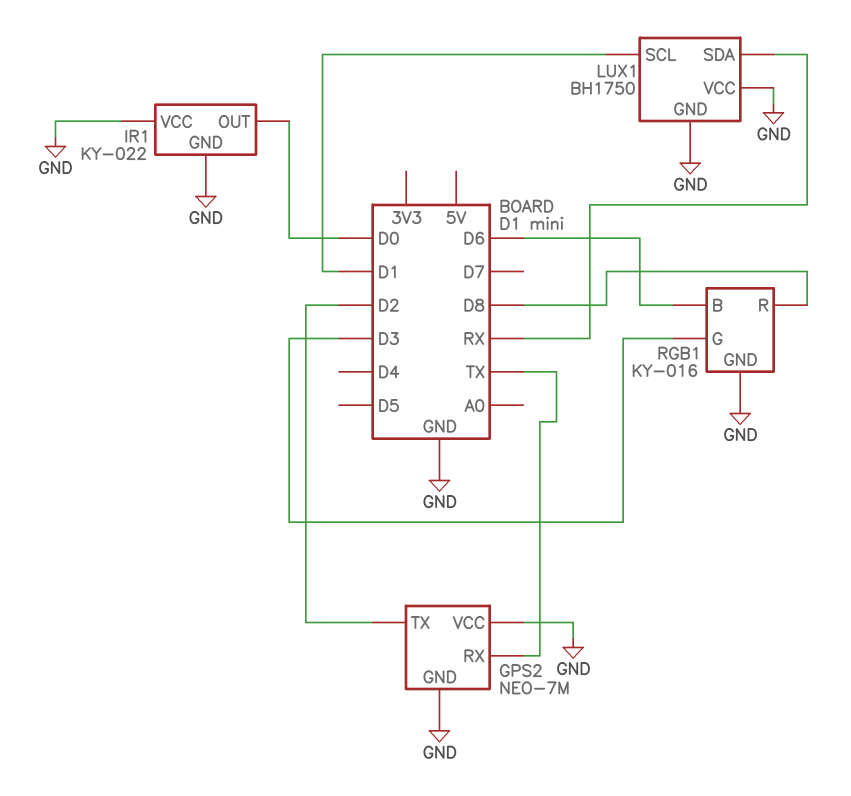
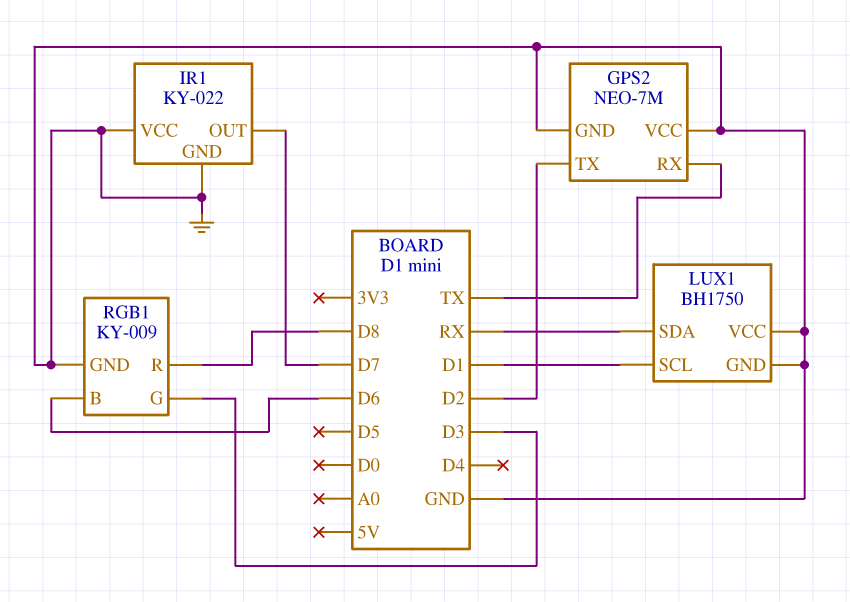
IR1 pin OUT: D0 -> D7
RGB1: KY-016 -> KY-009

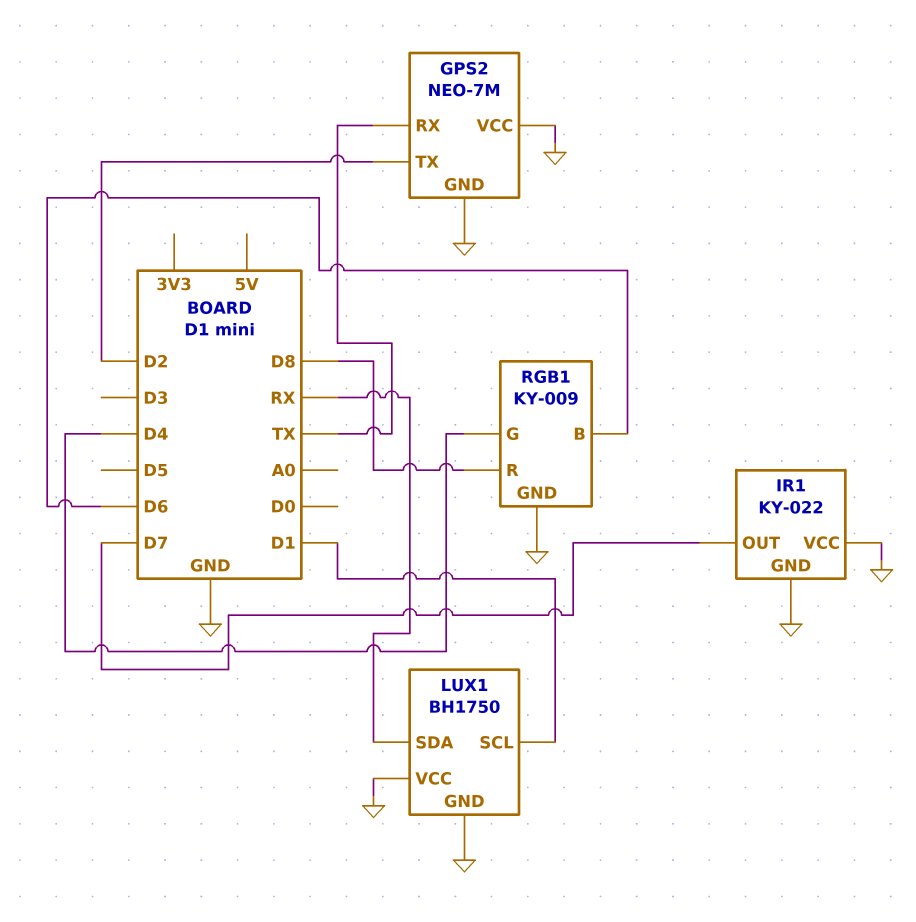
RGB1 pin G: D3 -> D4

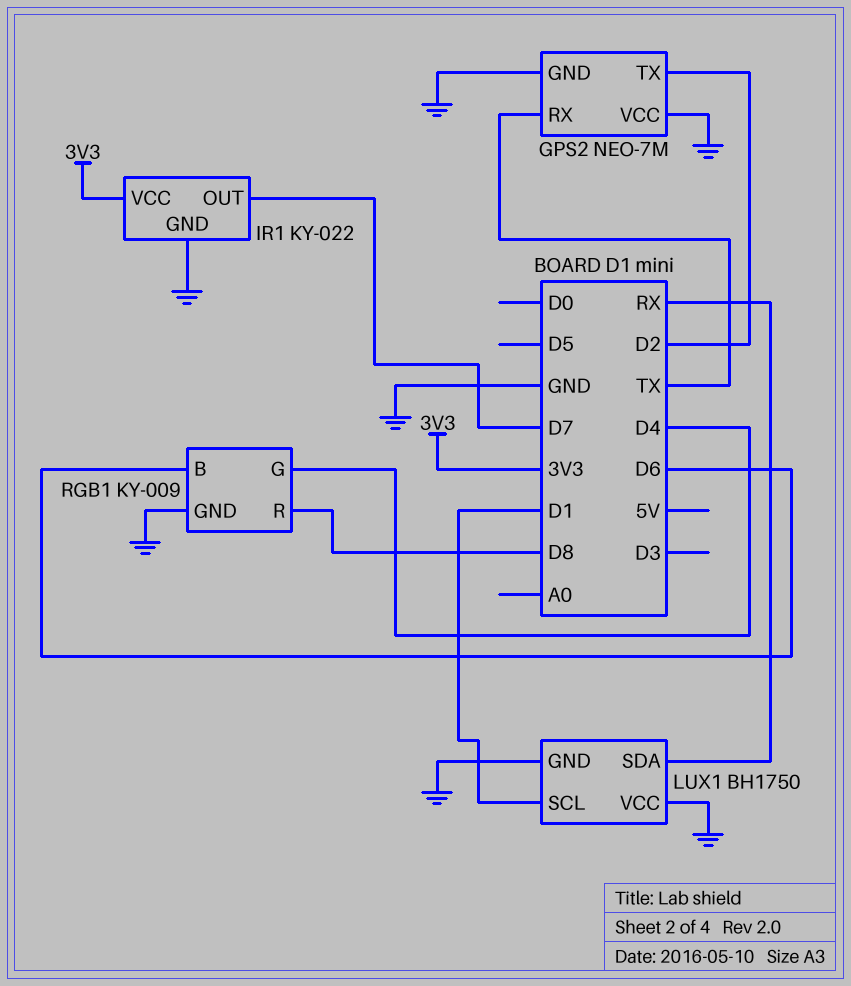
IR1 pin VCC: GND -> 3V3

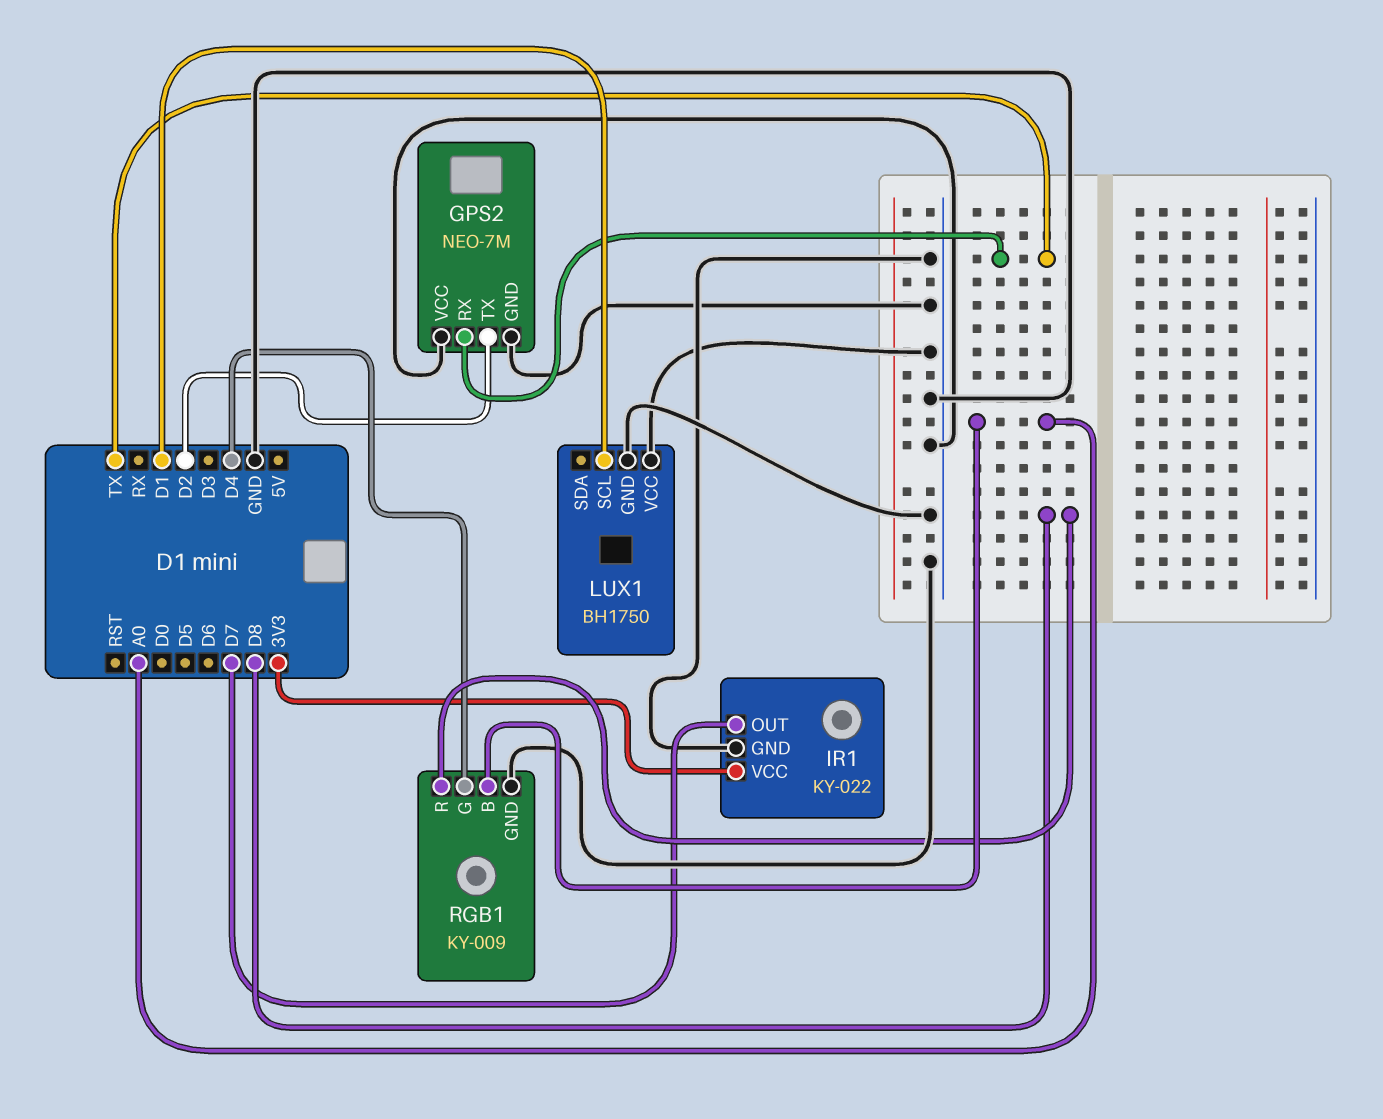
LUX1 pin SDA: RX -> none
RGB1 pin B: D6 -> A0

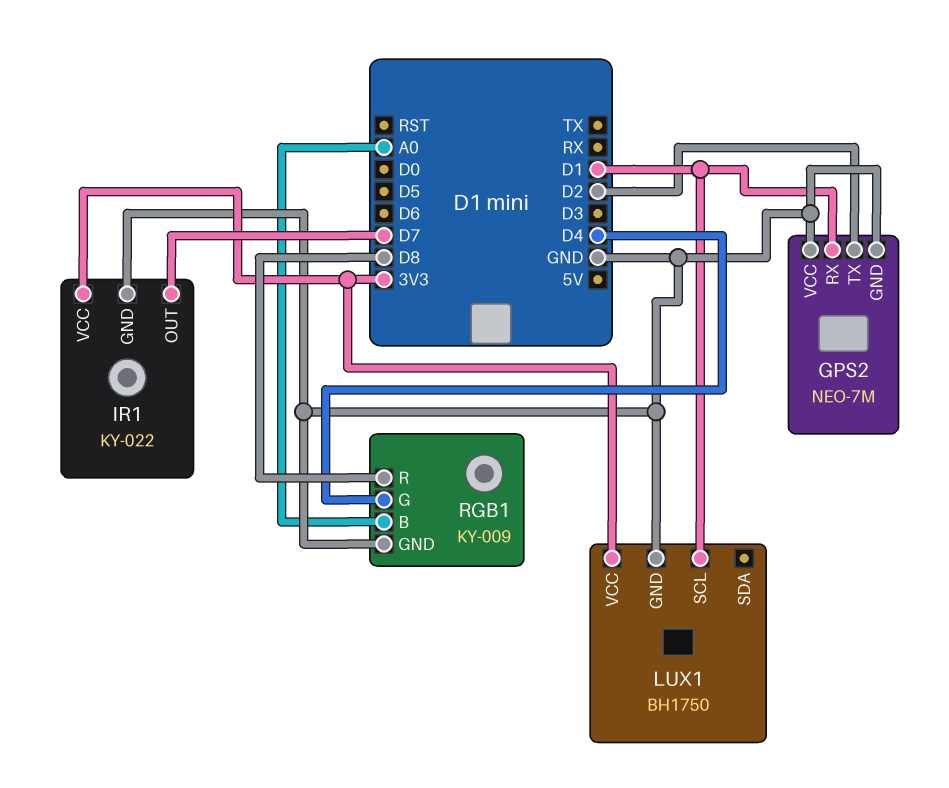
GPS2 pin RX: TX -> D1
LUX1 pin VCC: GND -> 3V3

